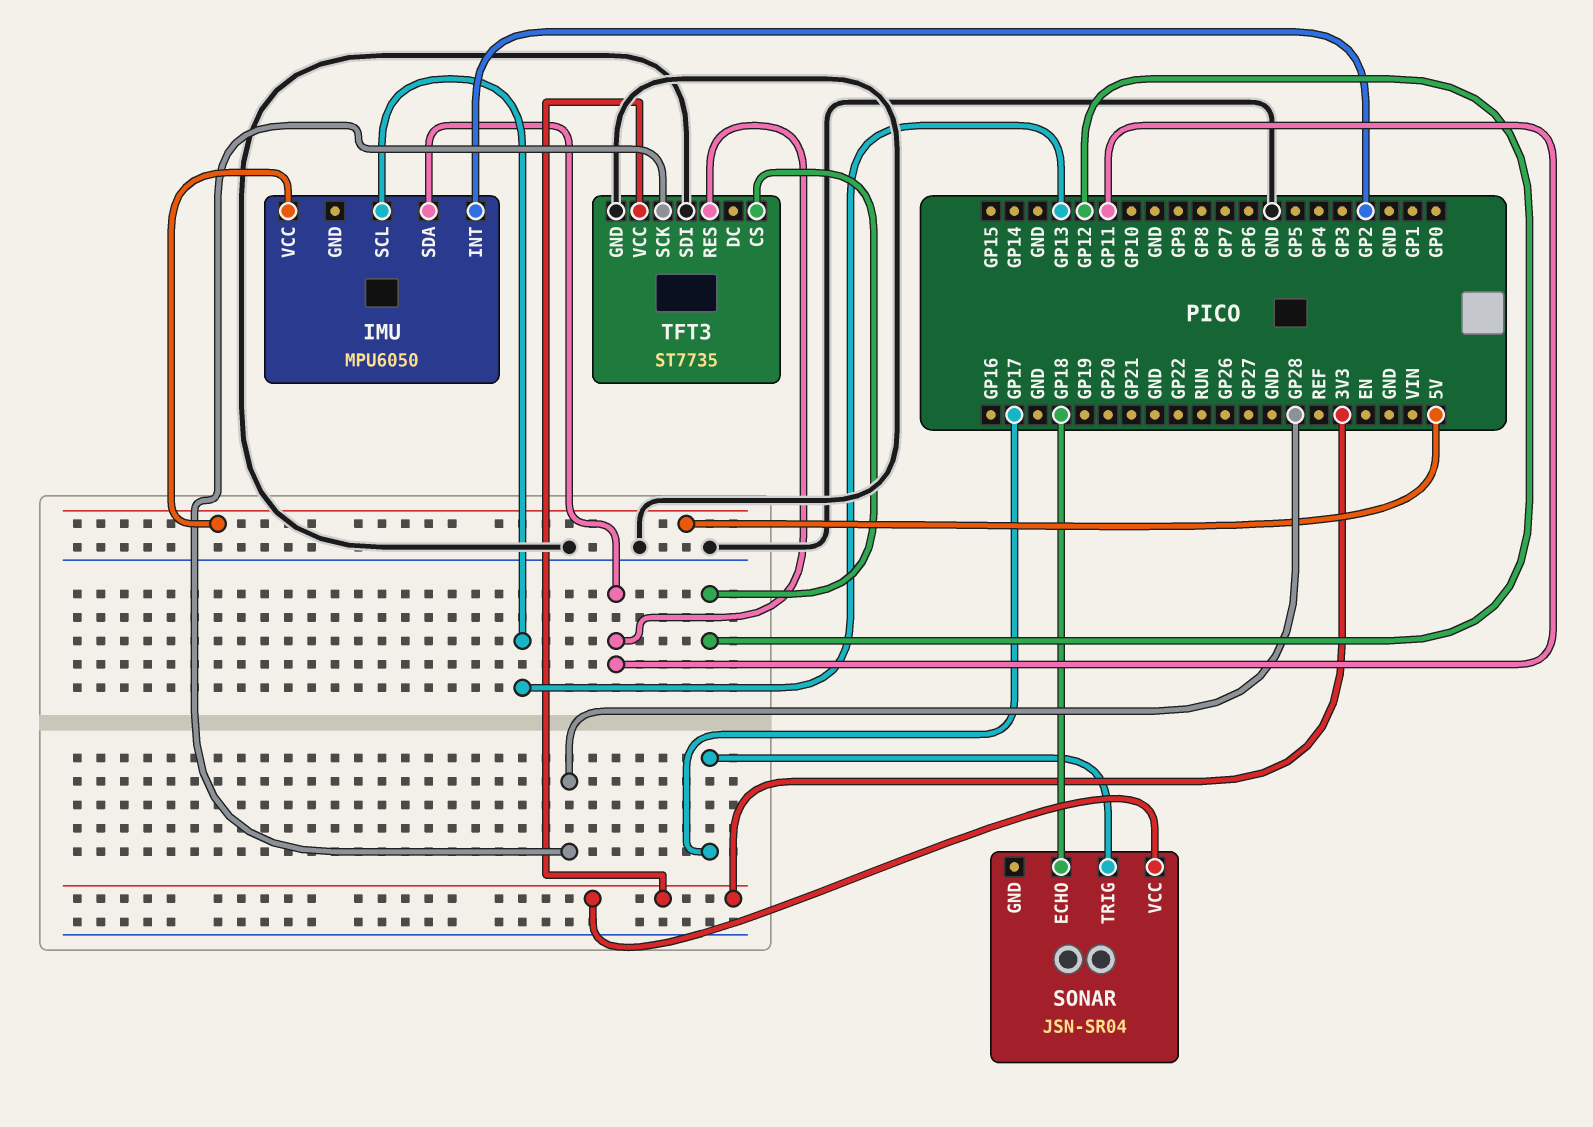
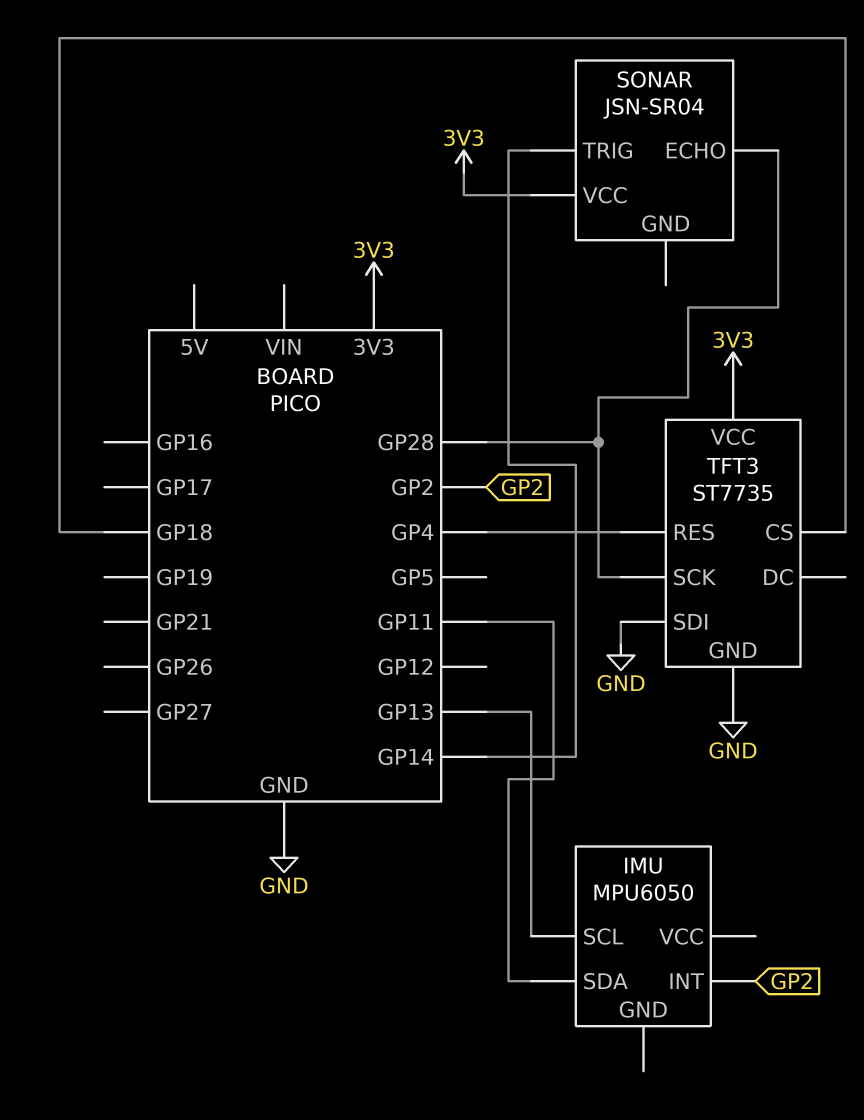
IMU pin VCC: 5V -> none
SONAR pin ECHO: GP18 -> GP28
SONAR pin TRIG: GP17 -> GP14
TFT3 pin CS: GP12 -> GP18
TFT3 pin RES: GP11 -> GP4

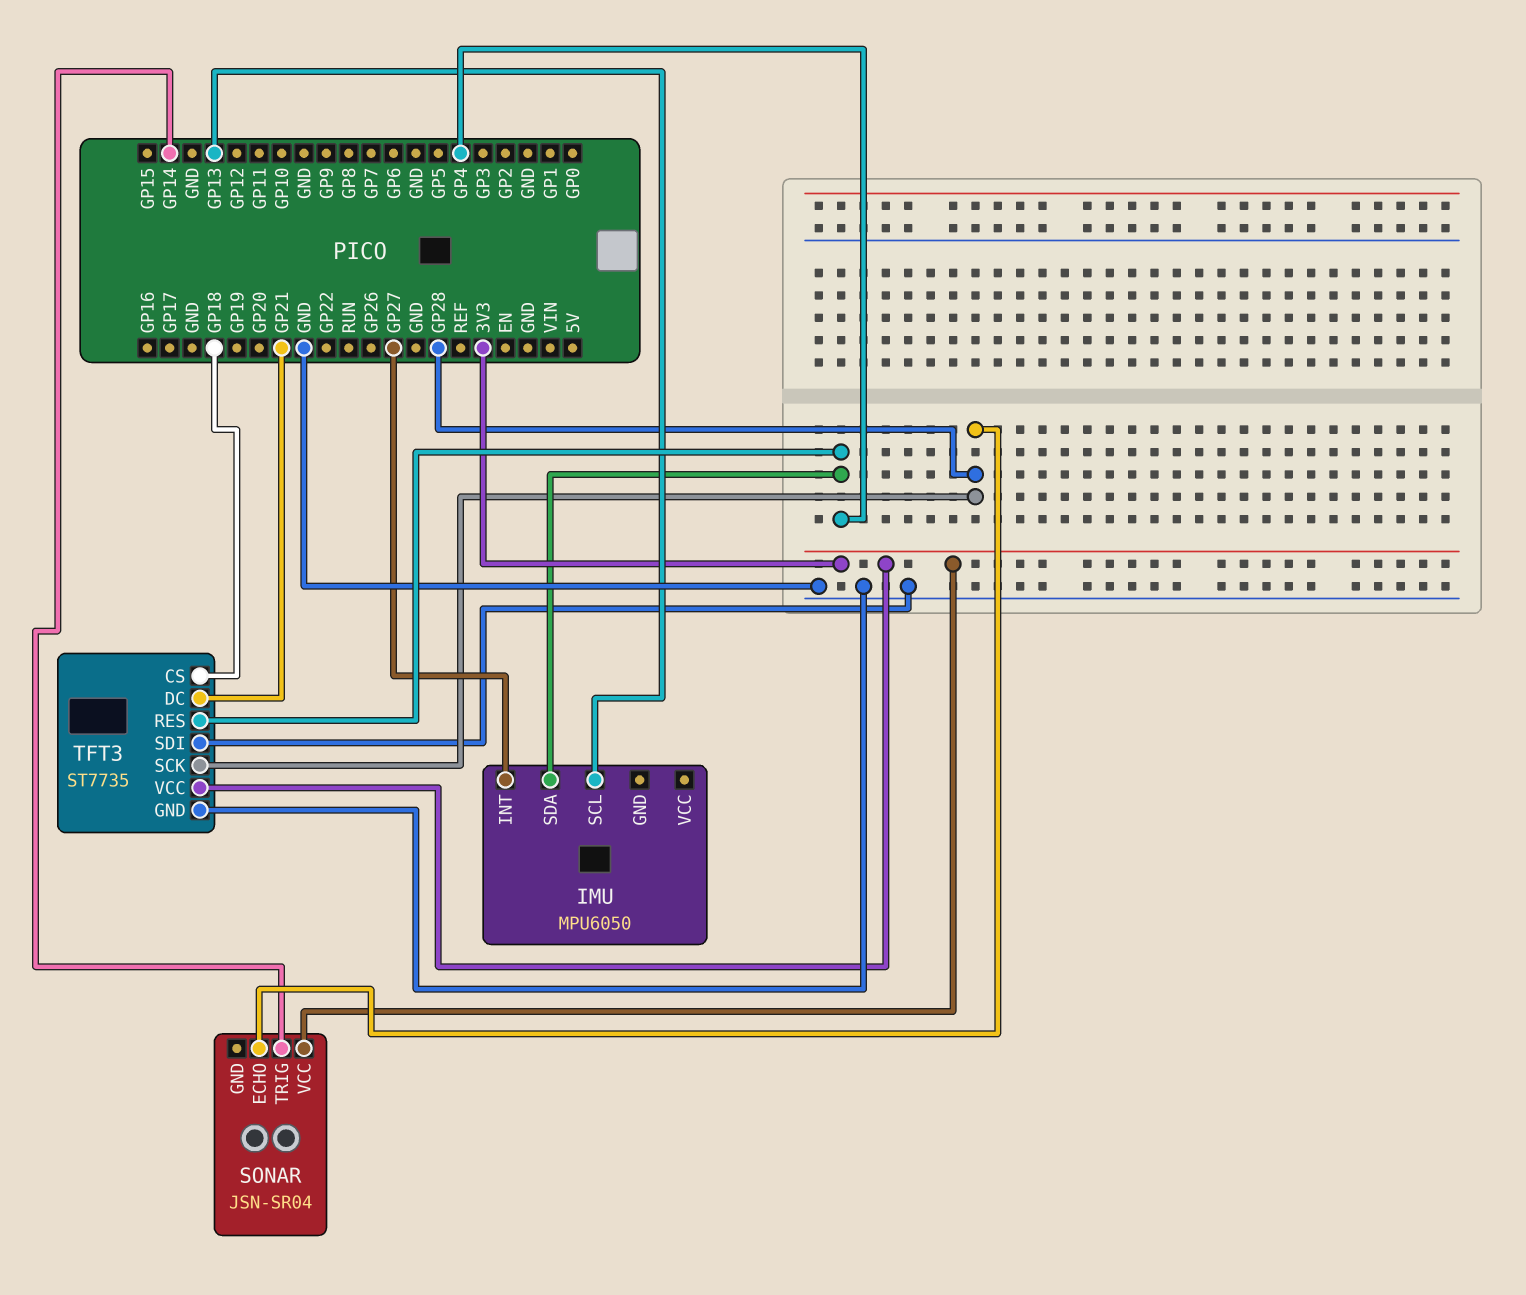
IMU pin INT: GP2 -> GP27
IMU pin SDA: GP11 -> GP4
TFT3 pin DC: none -> GP21

